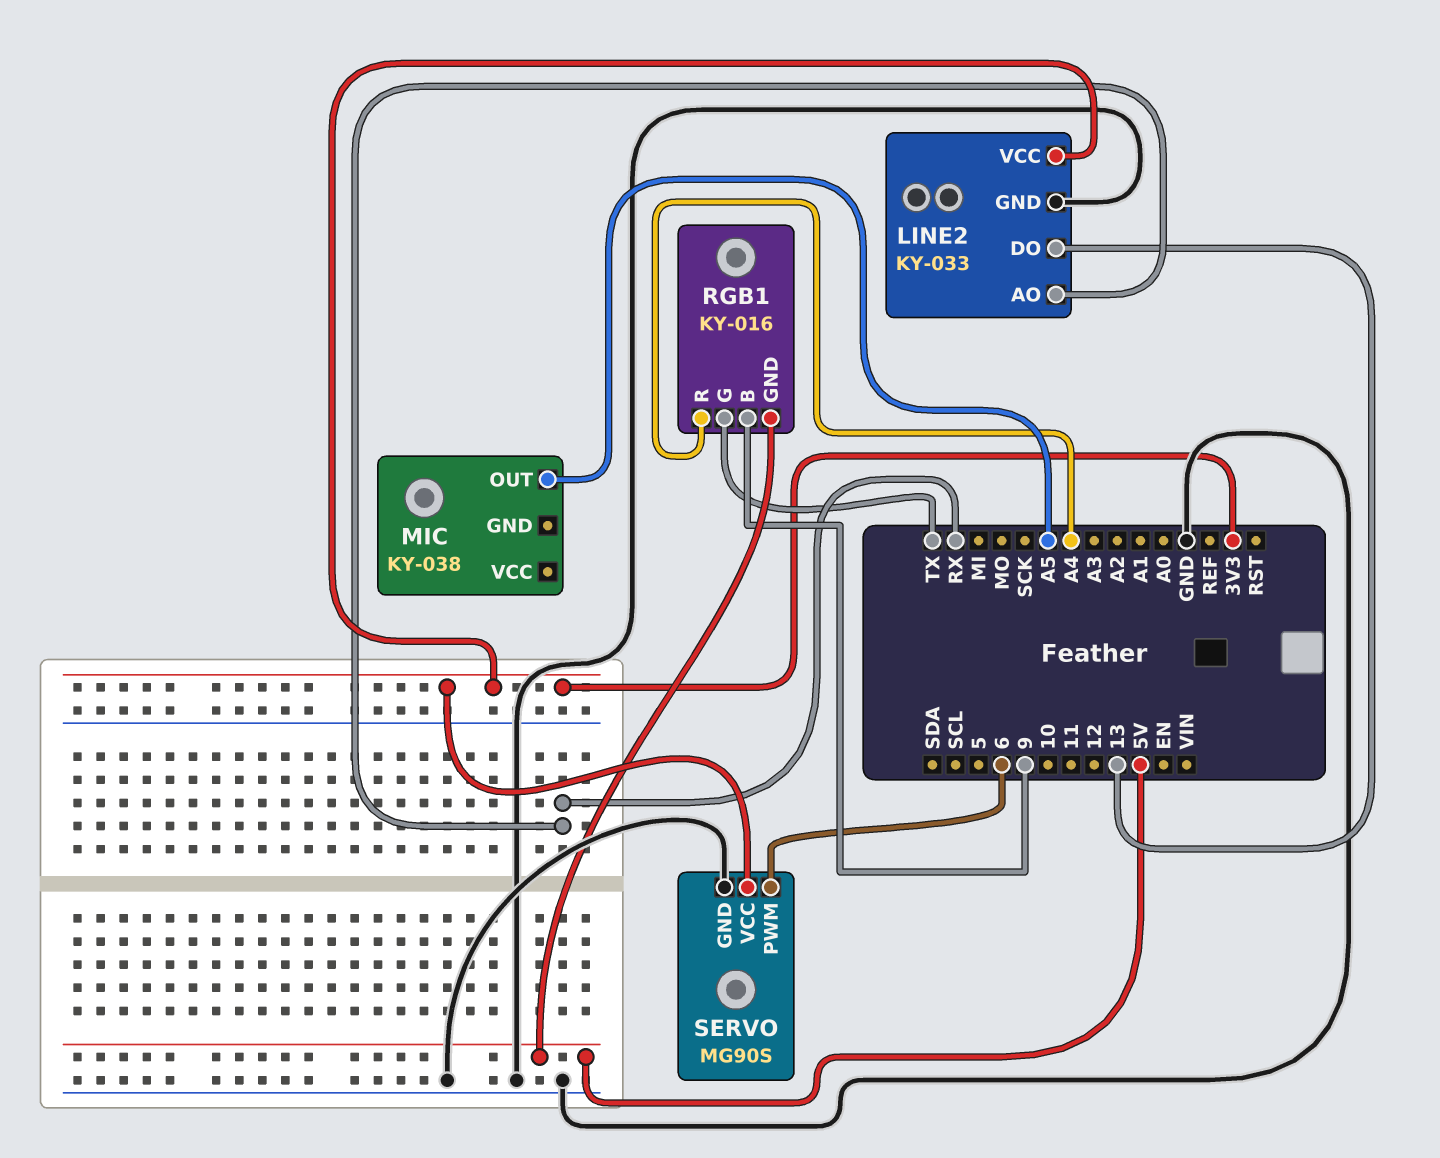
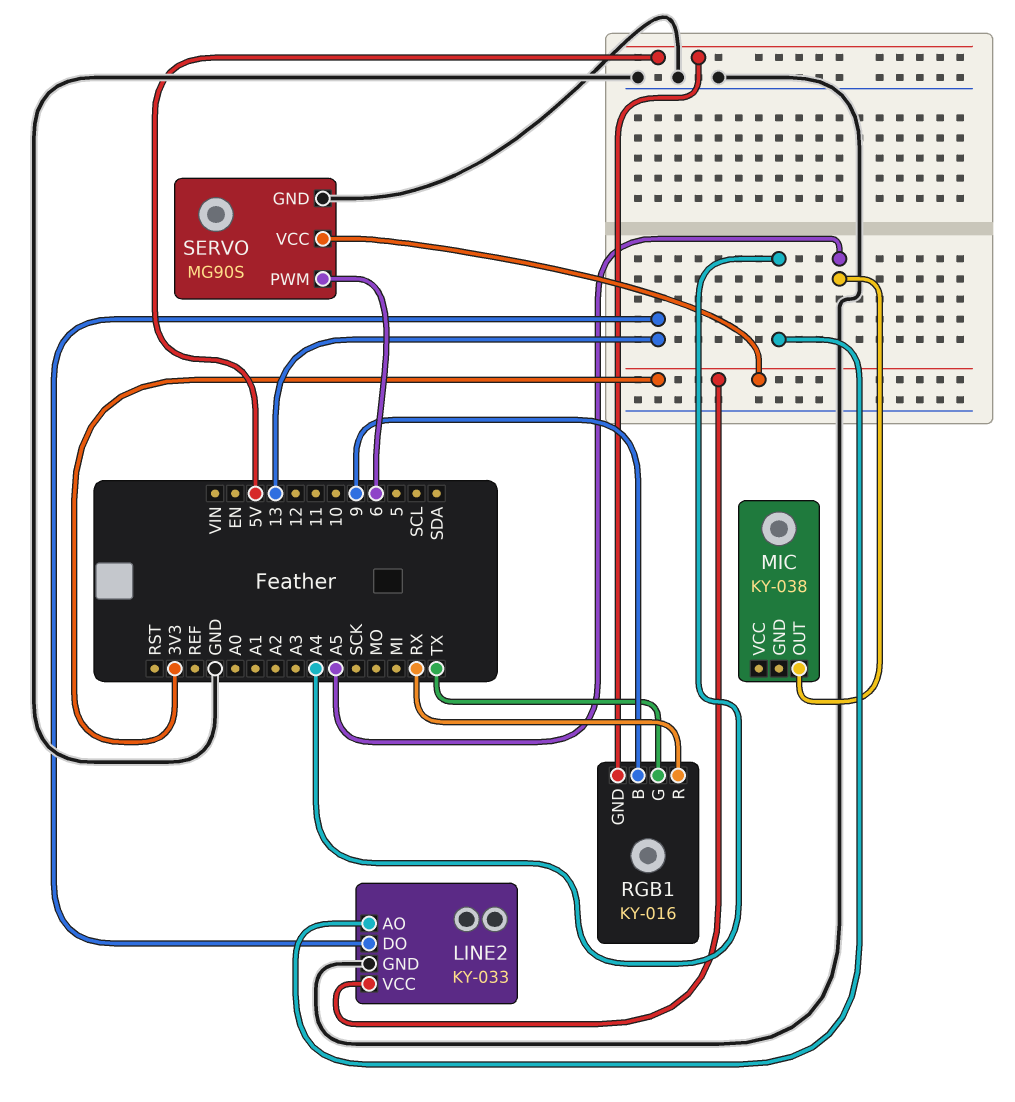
LINE2 pin AO: RX -> A4
RGB1 pin R: A4 -> RX

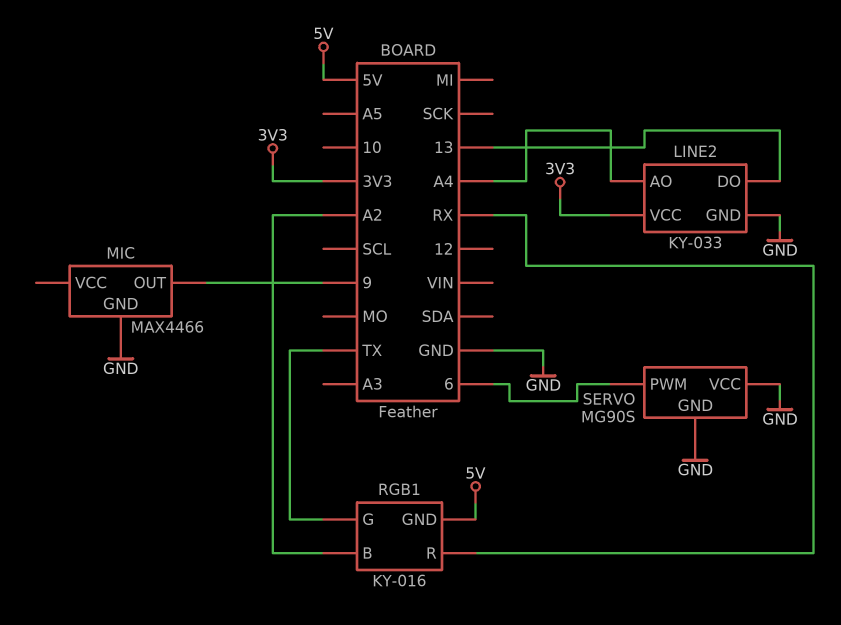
MIC: KY-038 -> MAX4466
MIC pin GND: none -> GND
MIC pin OUT: A5 -> 9
RGB1 pin B: 9 -> A2
SERVO pin VCC: 3V3 -> GND

